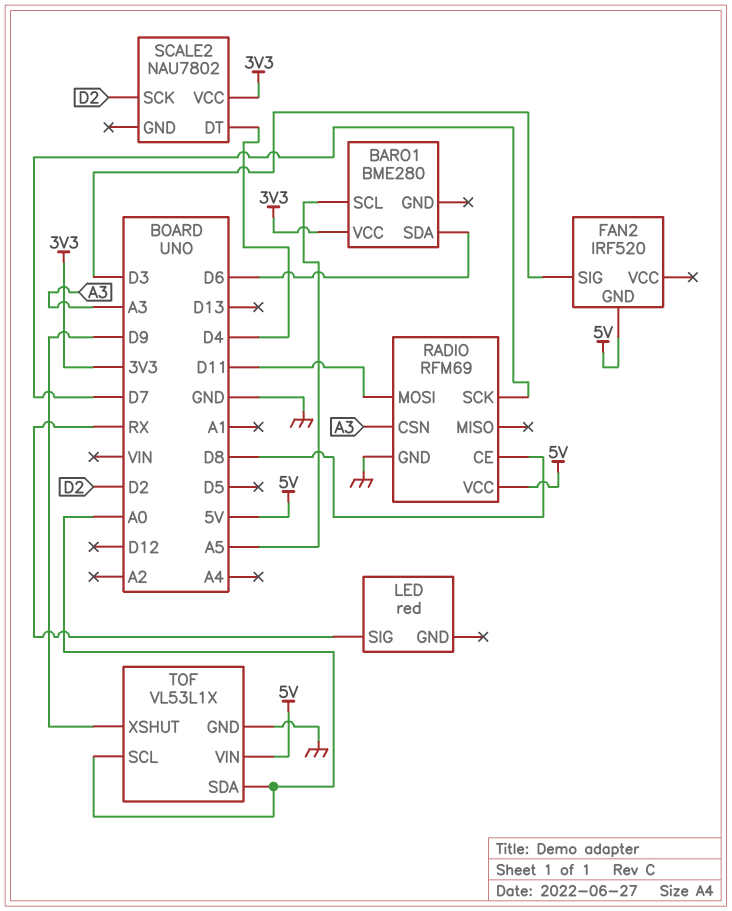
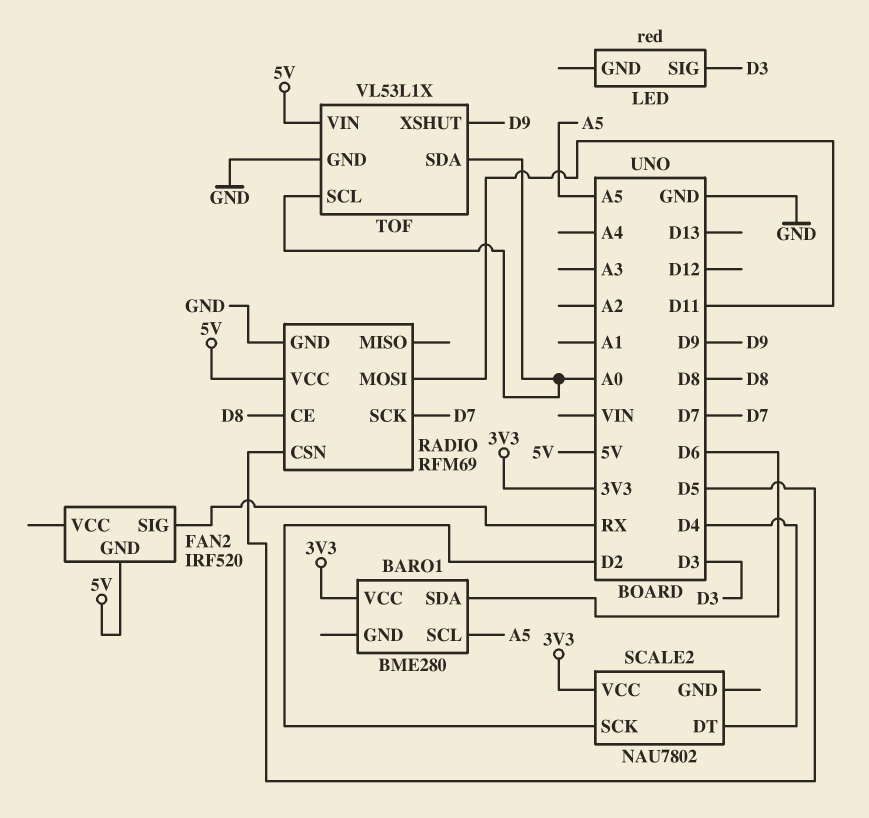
FAN2 pin SIG: D3 -> RX
LED pin SIG: RX -> D3
RADIO pin CSN: A3 -> D5

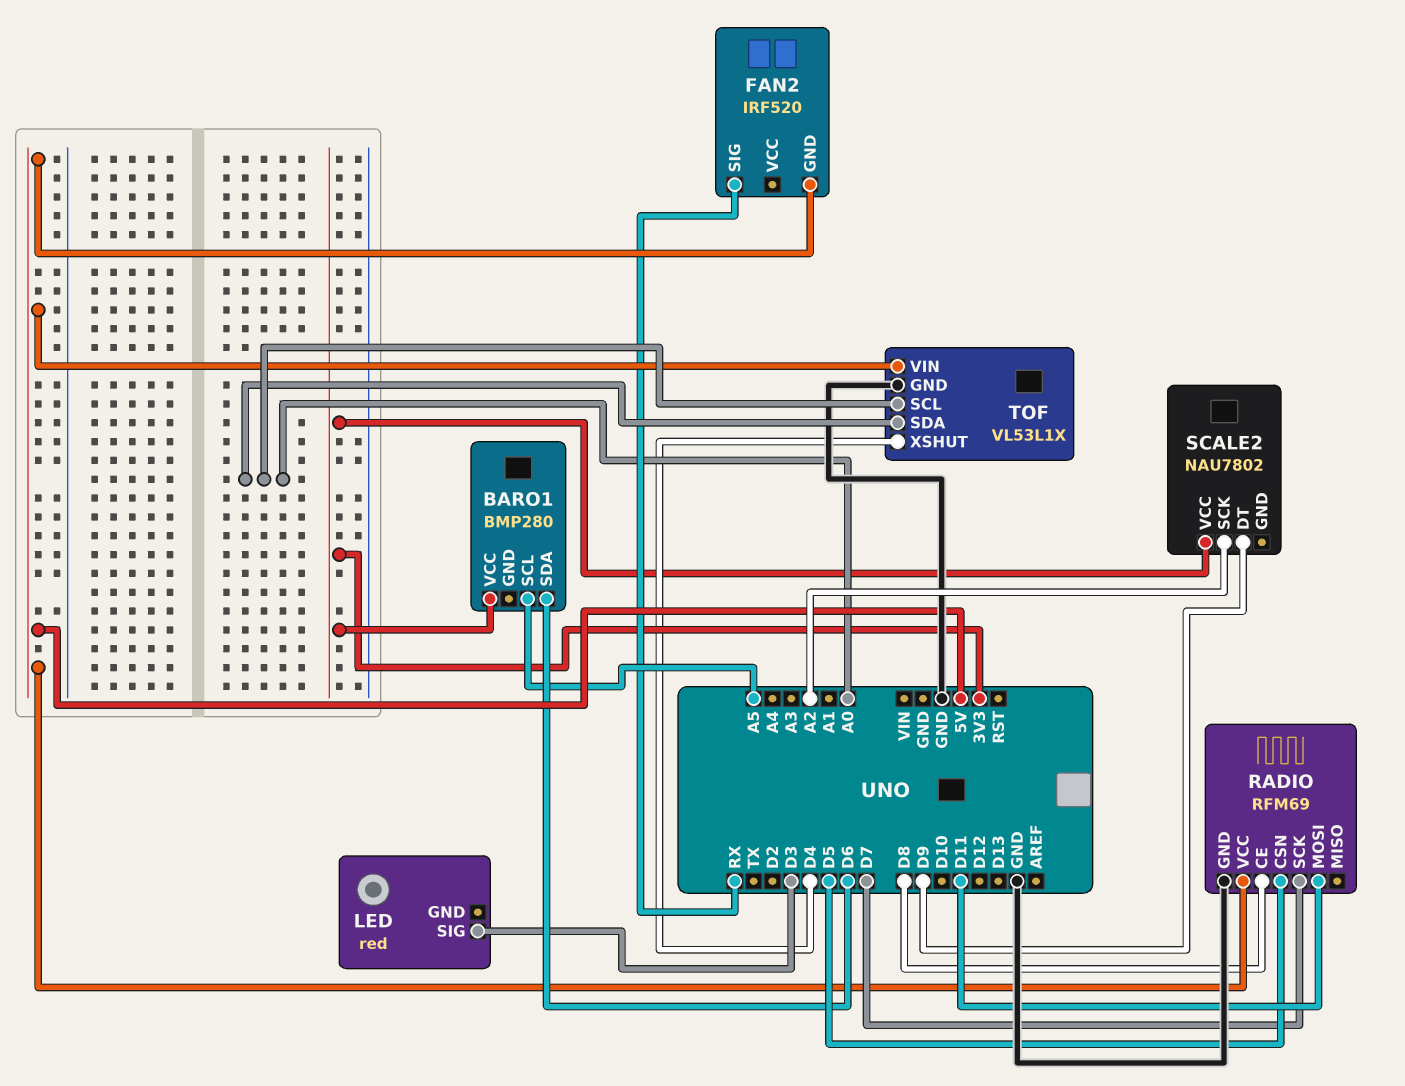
BARO1: BME280 -> BMP280
SCALE2 pin DT: D4 -> D9
SCALE2 pin SCK: D2 -> A2
TOF pin XSHUT: D9 -> D4

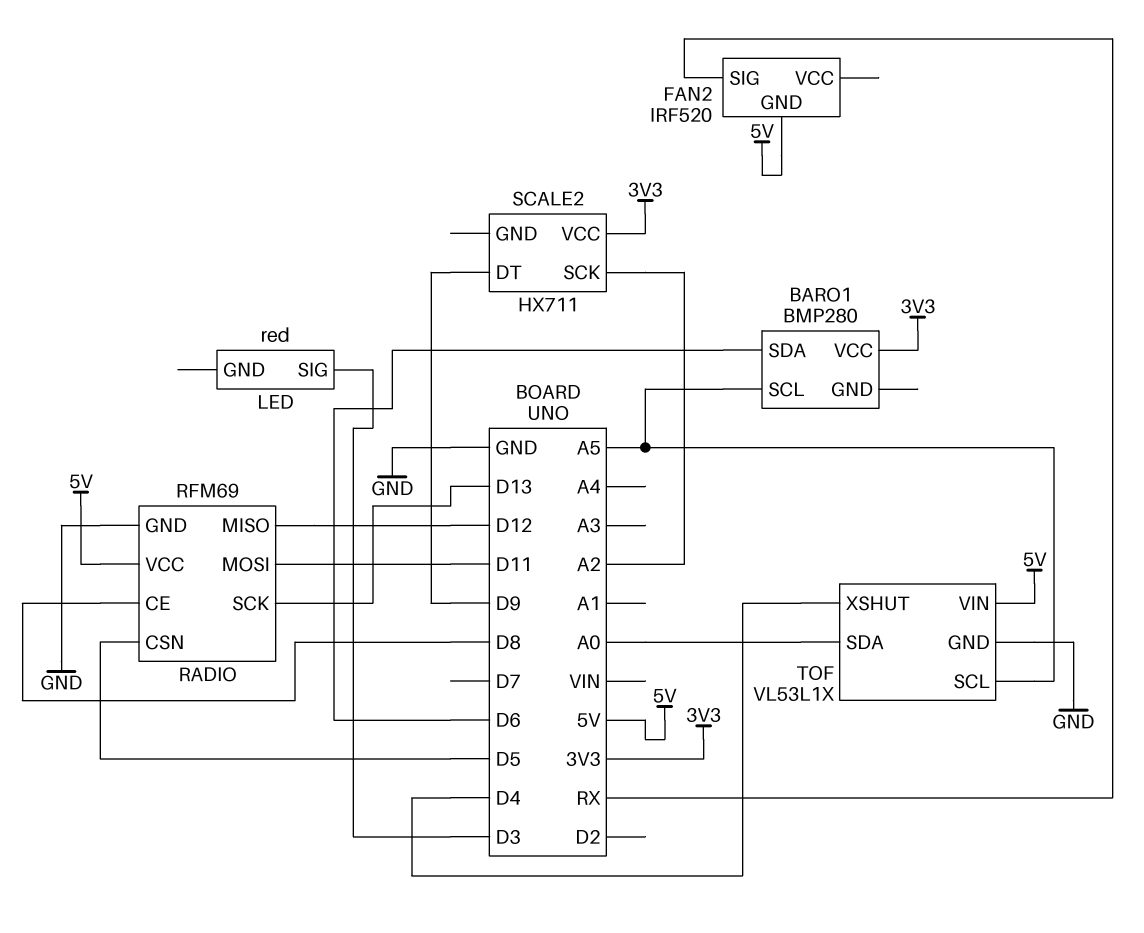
RADIO pin MISO: none -> D12
RADIO pin SCK: D7 -> D13
SCALE2: NAU7802 -> HX711
TOF pin SCL: A0 -> A5

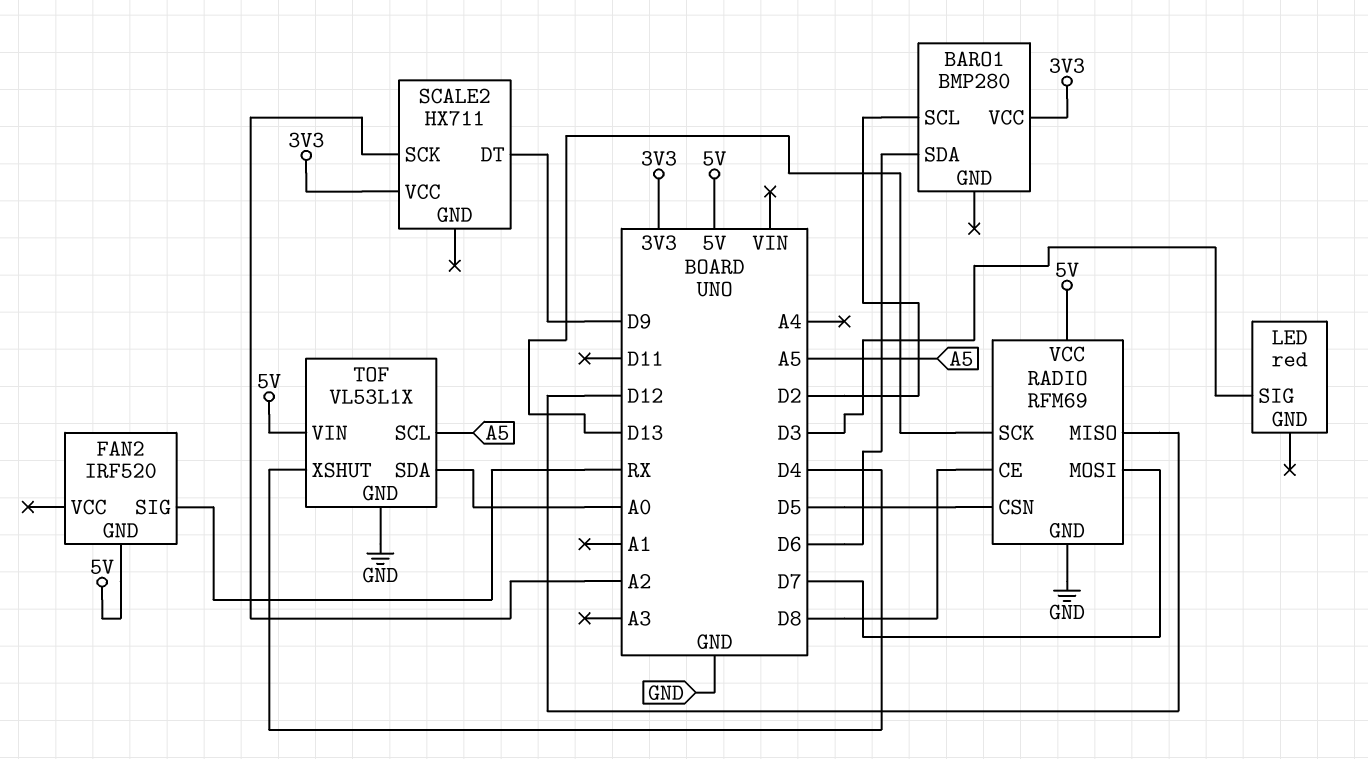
BARO1 pin SCL: A5 -> D2
RADIO pin MOSI: D11 -> D7

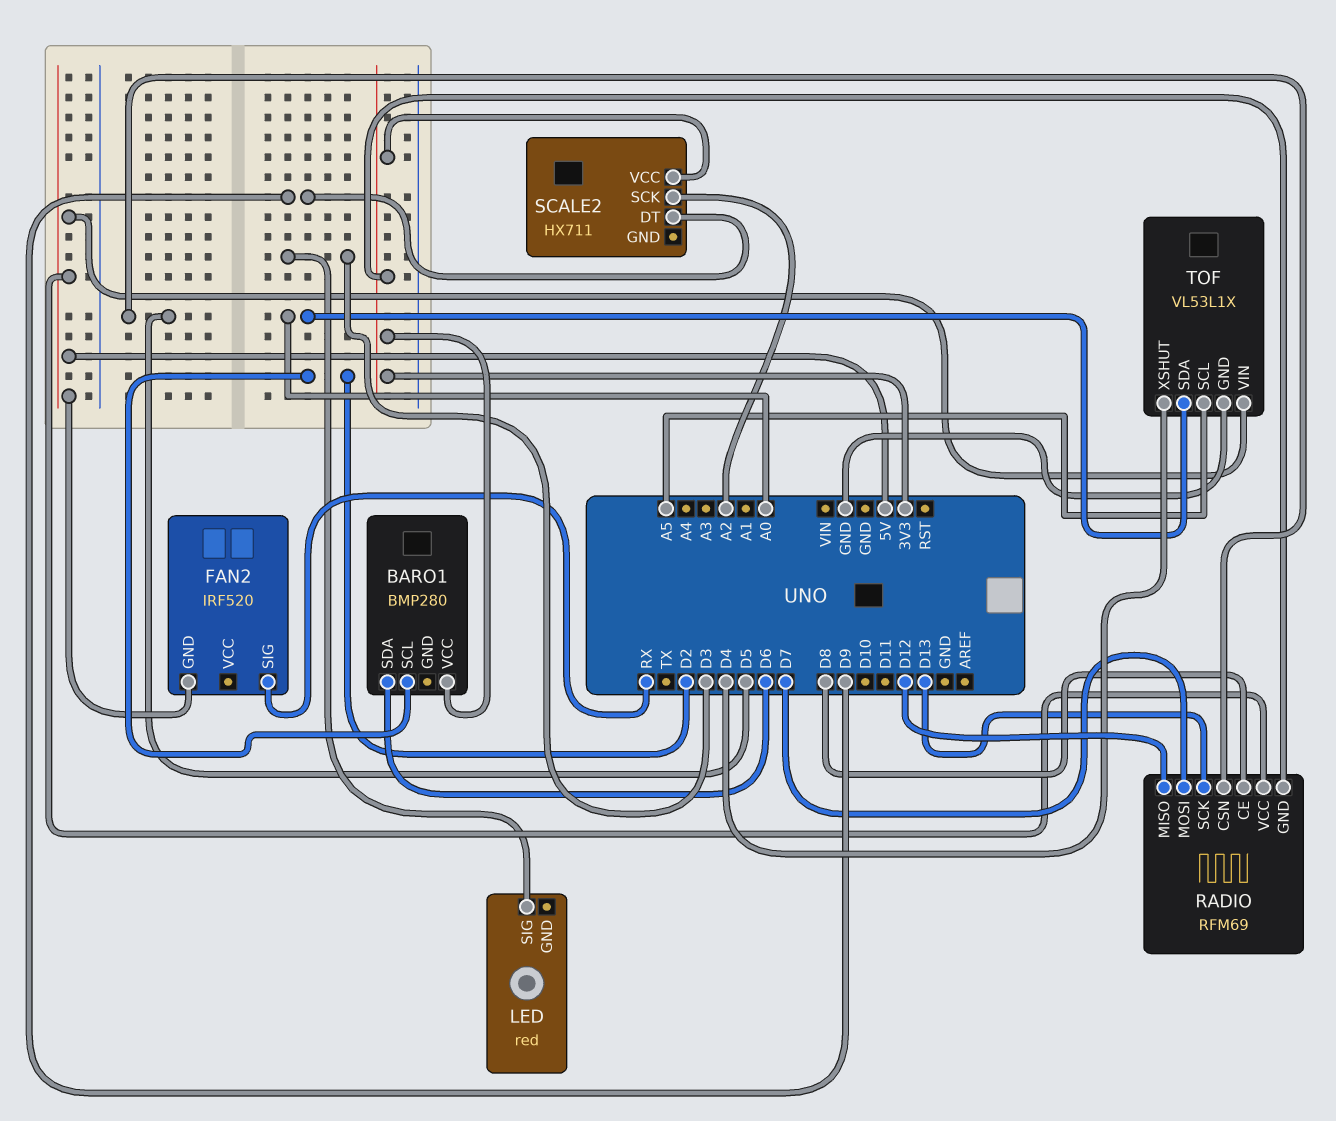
RADIO pin GND: GND -> 3V3

